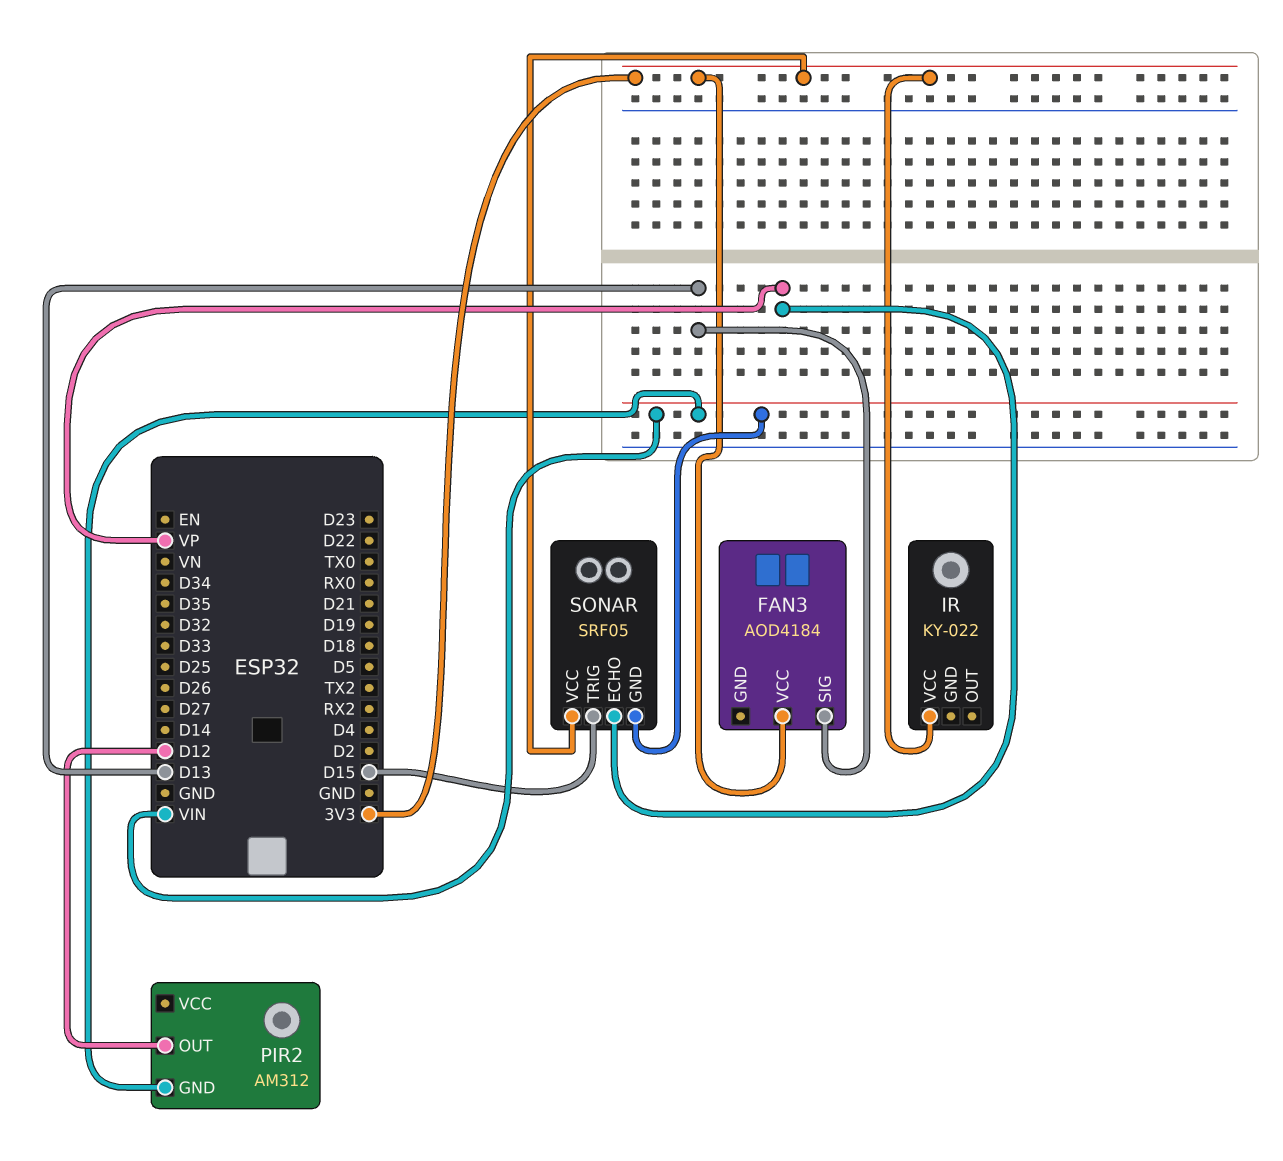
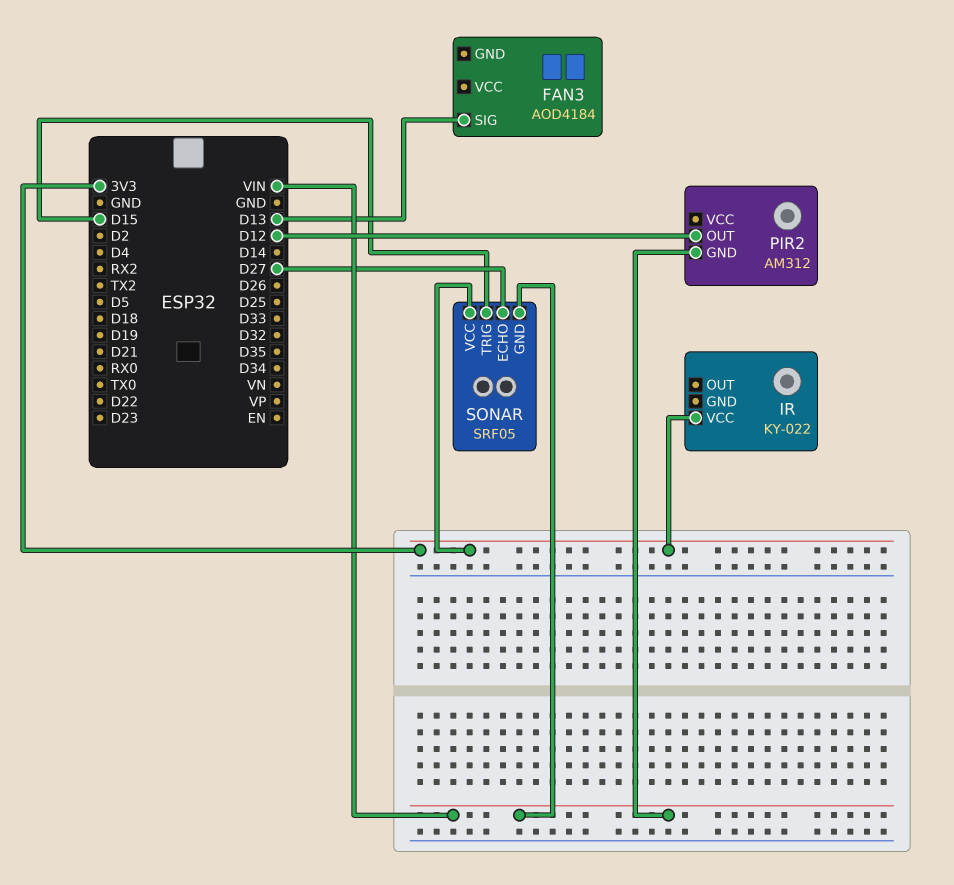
FAN3 pin VCC: 3V3 -> none
SONAR pin ECHO: VP -> D27

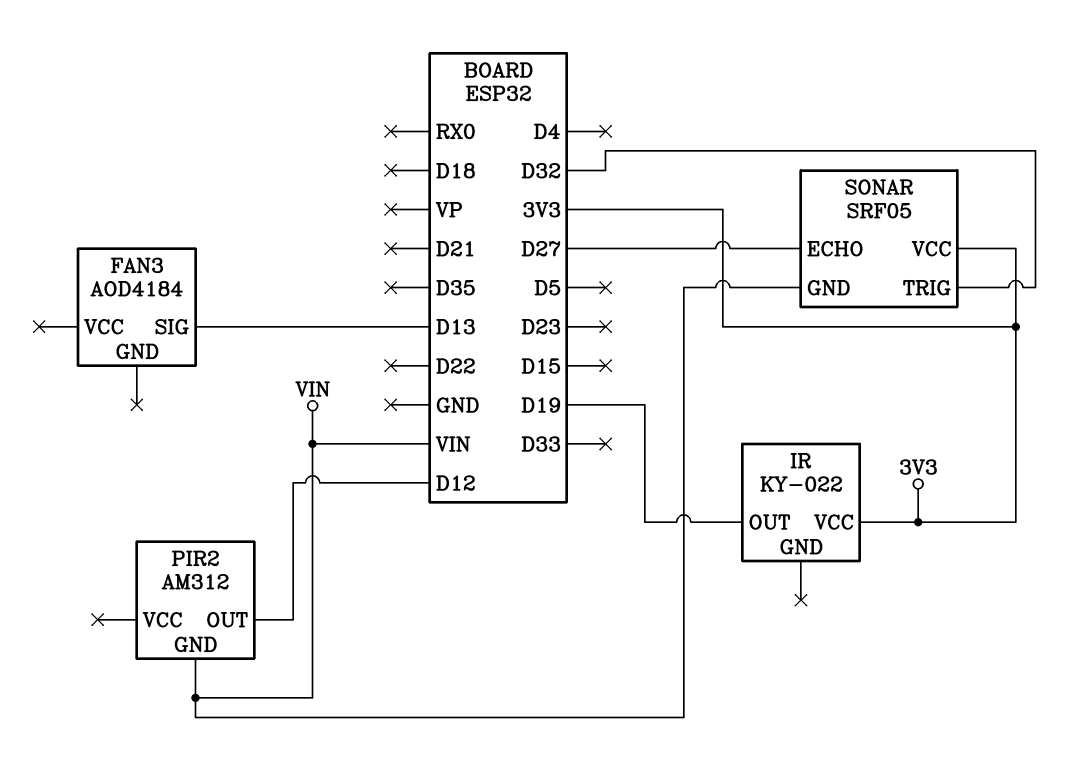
IR pin OUT: none -> D19
SONAR pin TRIG: D15 -> D32

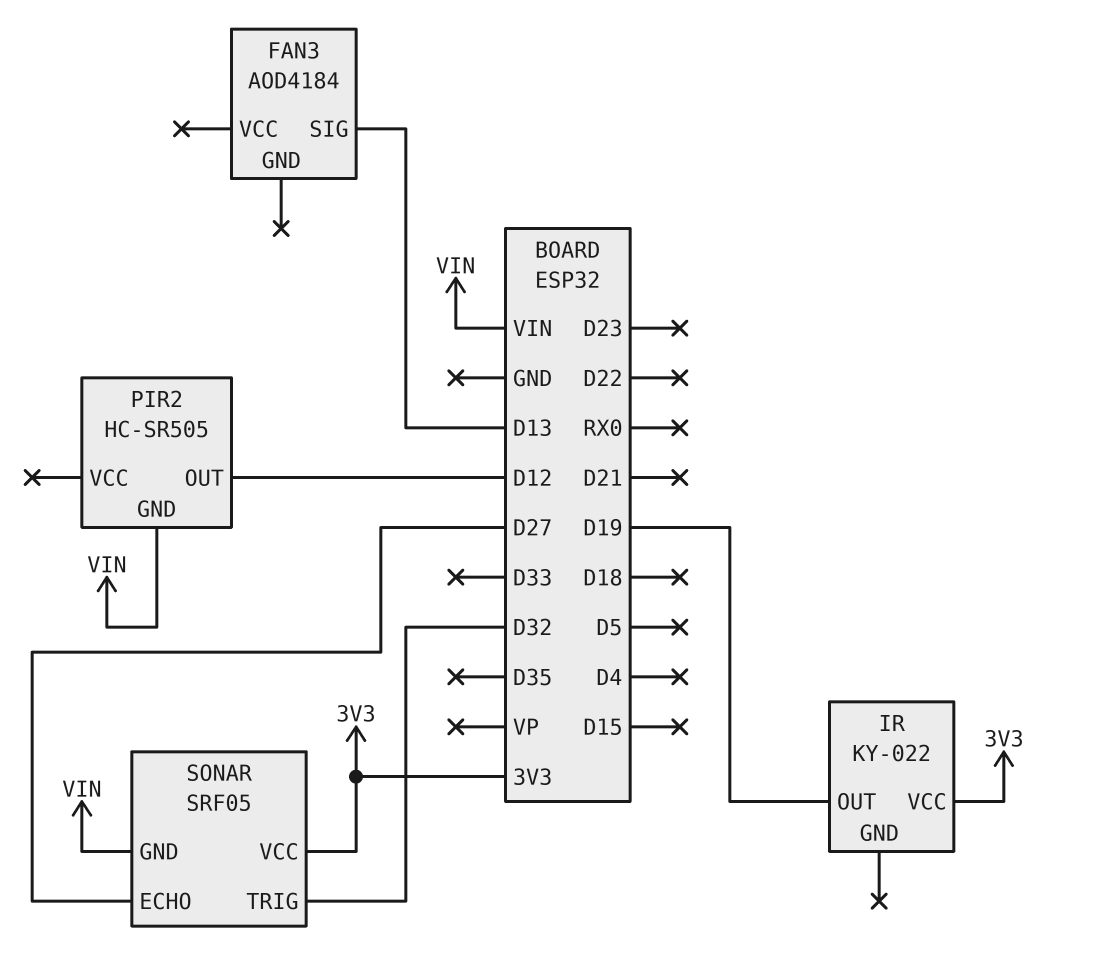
PIR2: AM312 -> HC-SR505

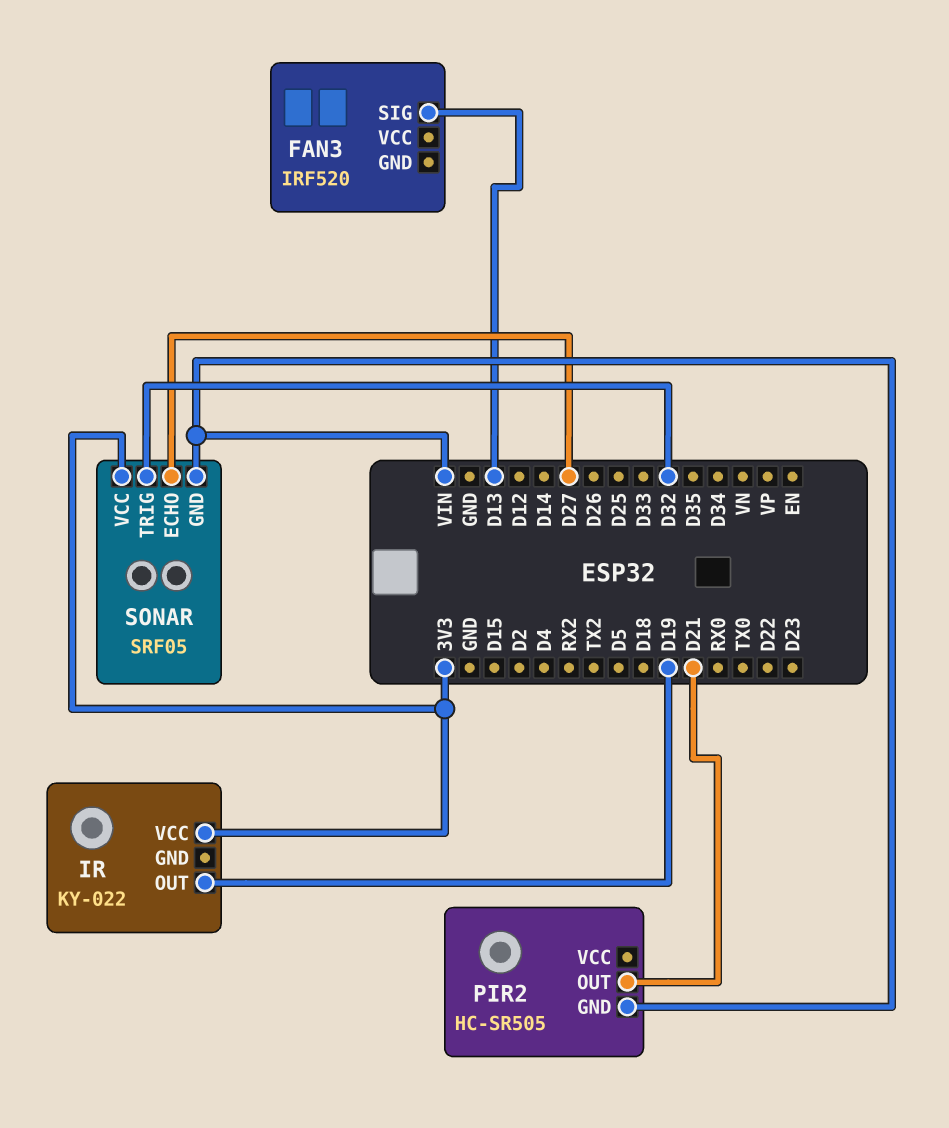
FAN3: AOD4184 -> IRF520
PIR2 pin OUT: D12 -> D21

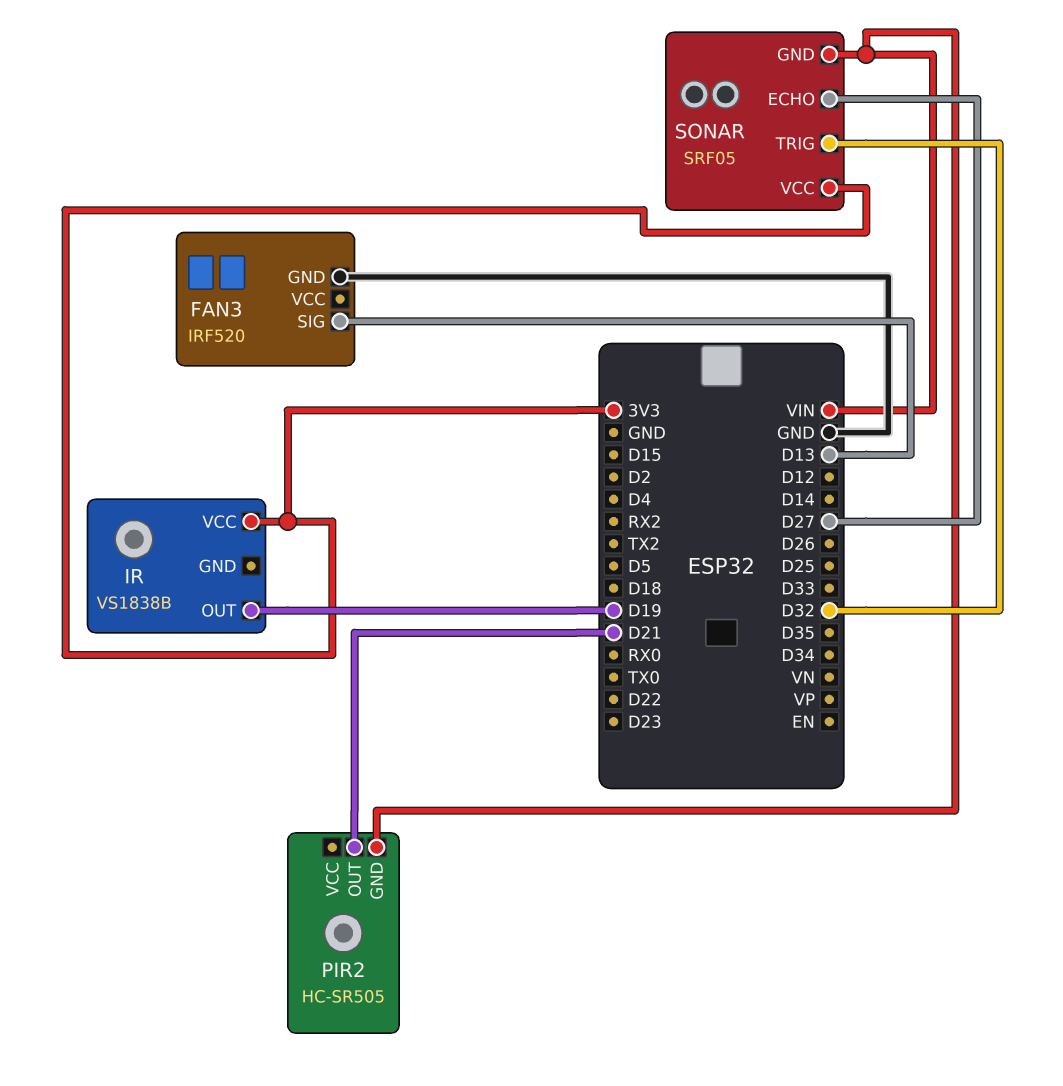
FAN3 pin GND: none -> GND
IR: KY-022 -> VS1838B

